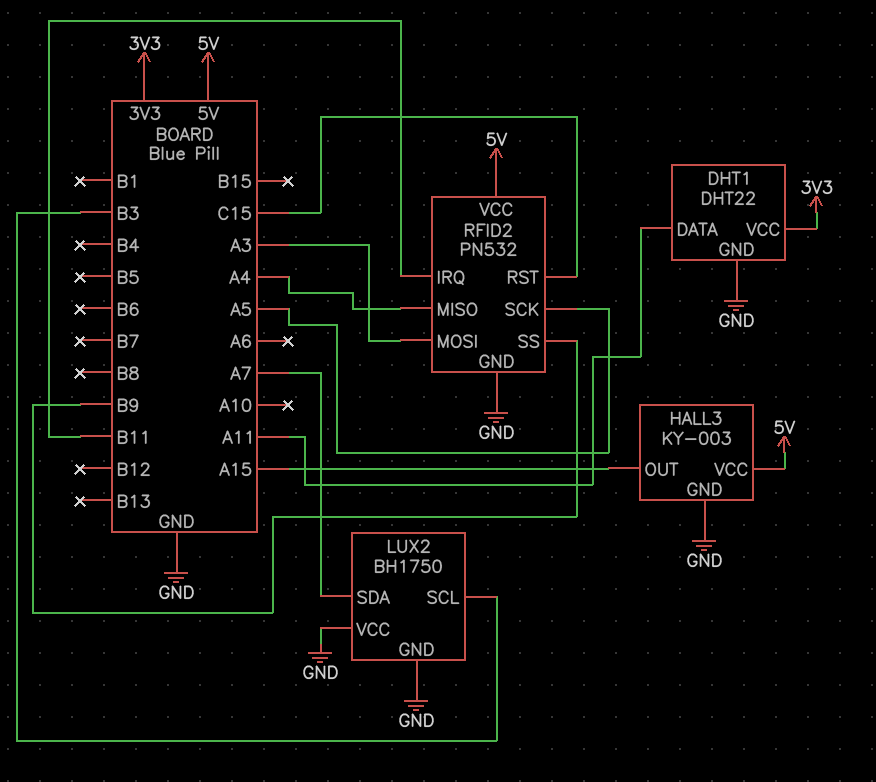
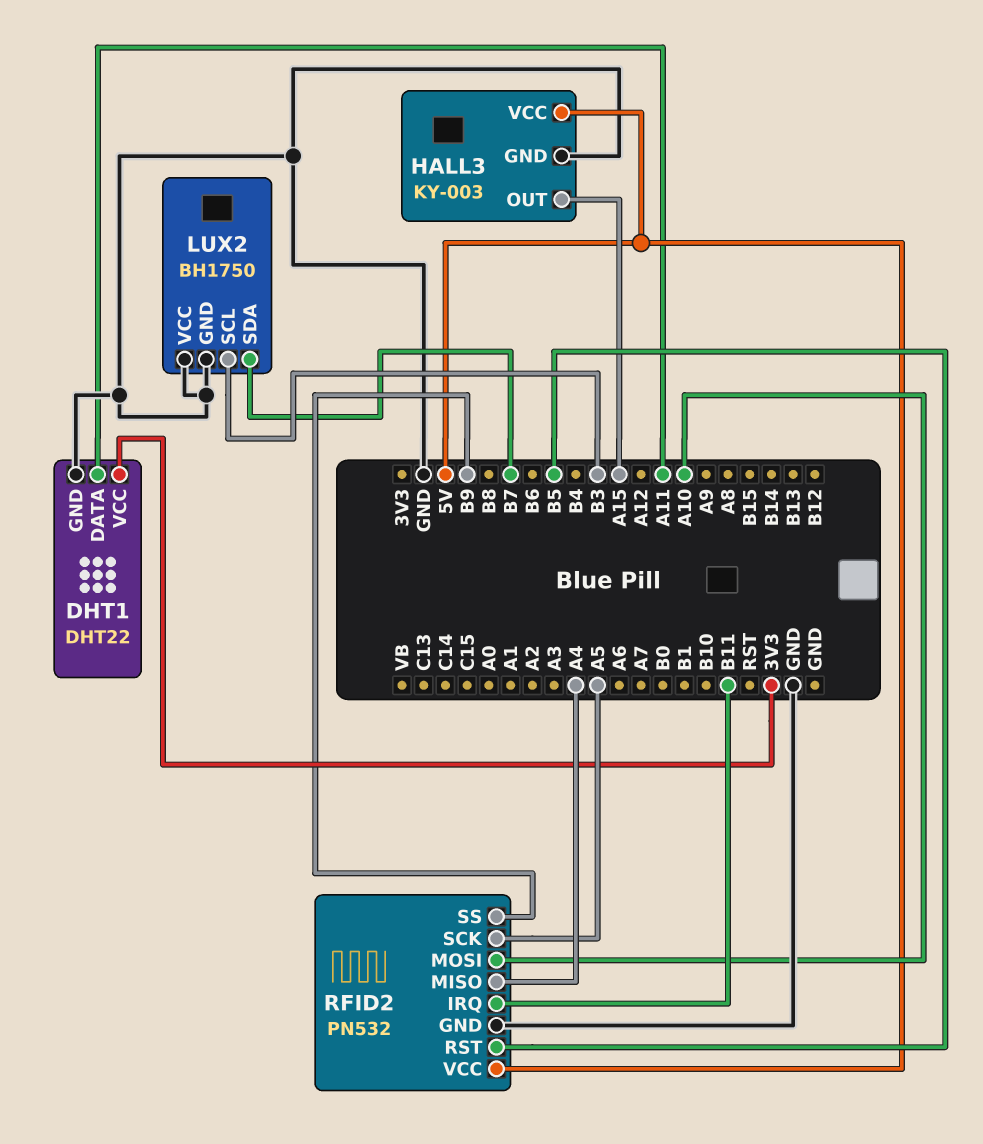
LUX2 pin SDA: A7 -> B7
RFID2 pin MOSI: A3 -> A10
RFID2 pin RST: C15 -> B5

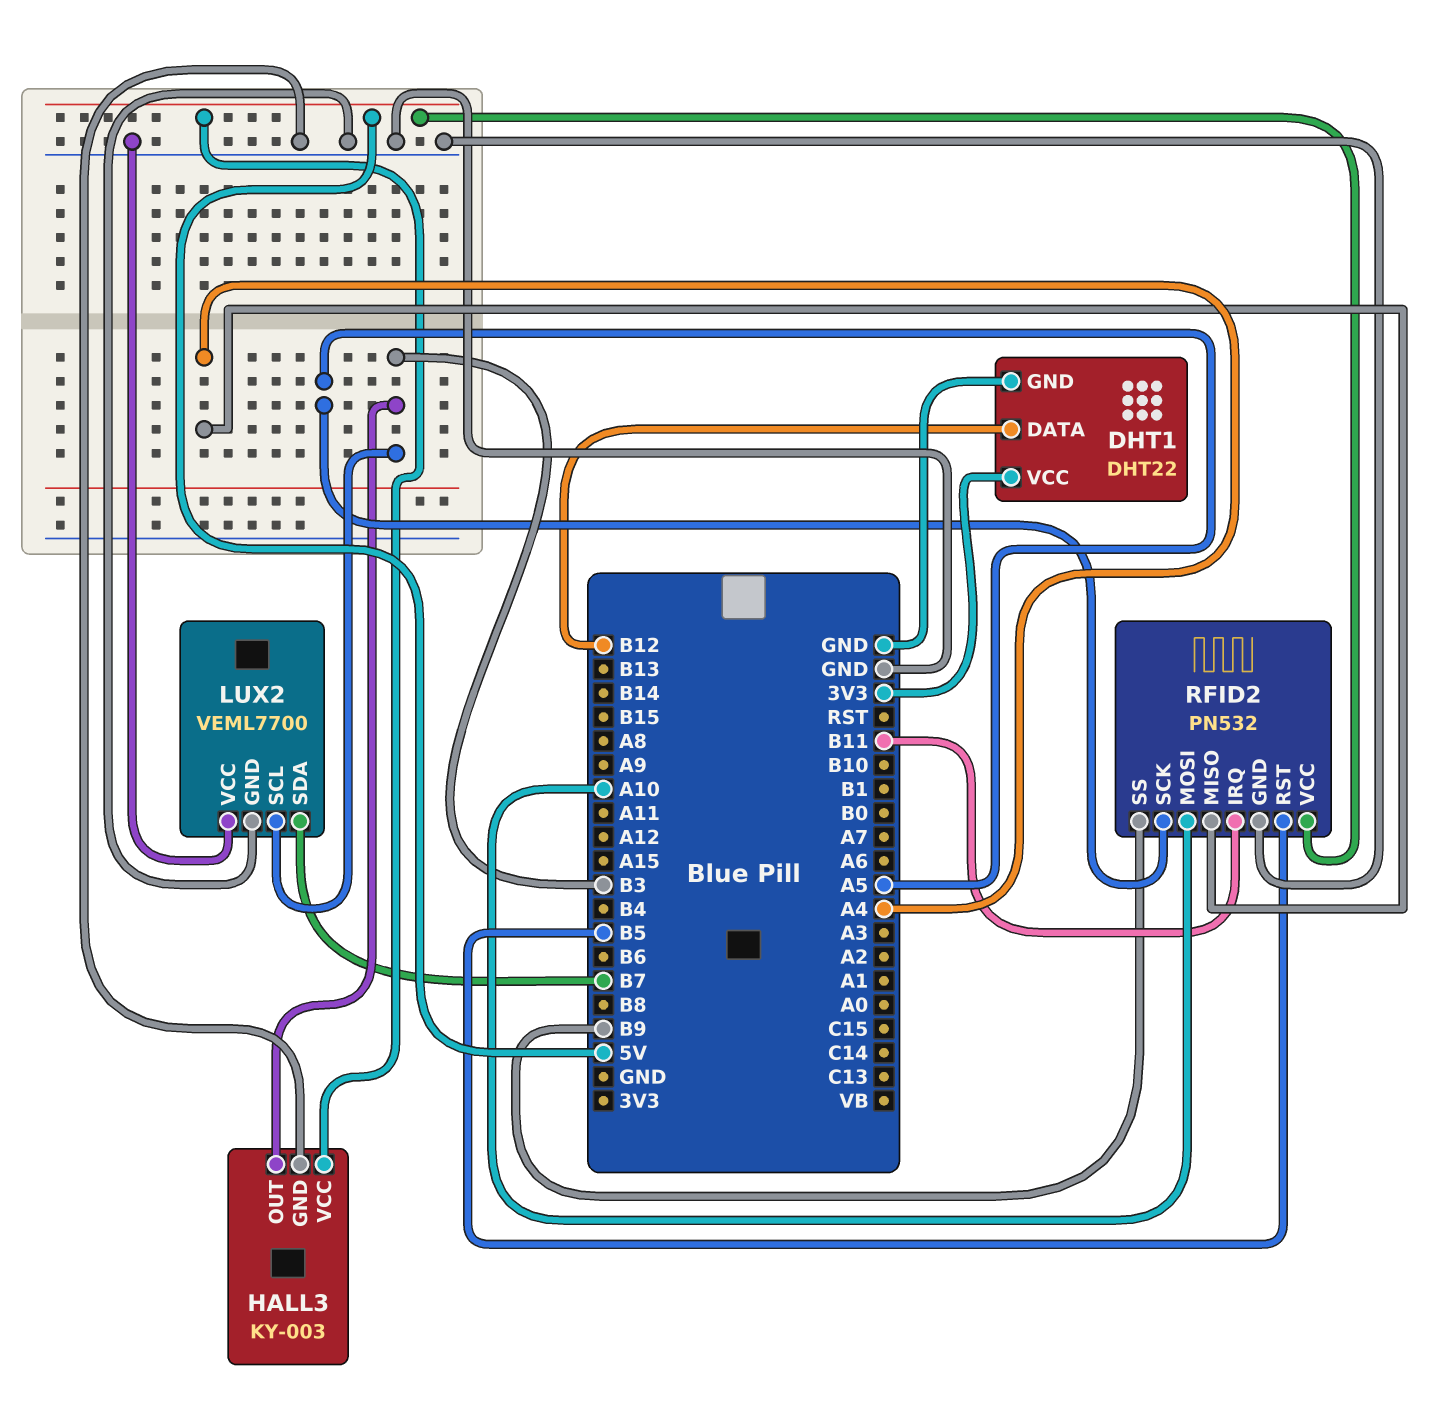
DHT1 pin DATA: A11 -> B12
HALL3 pin OUT: A15 -> B3
LUX2: BH1750 -> VEML7700

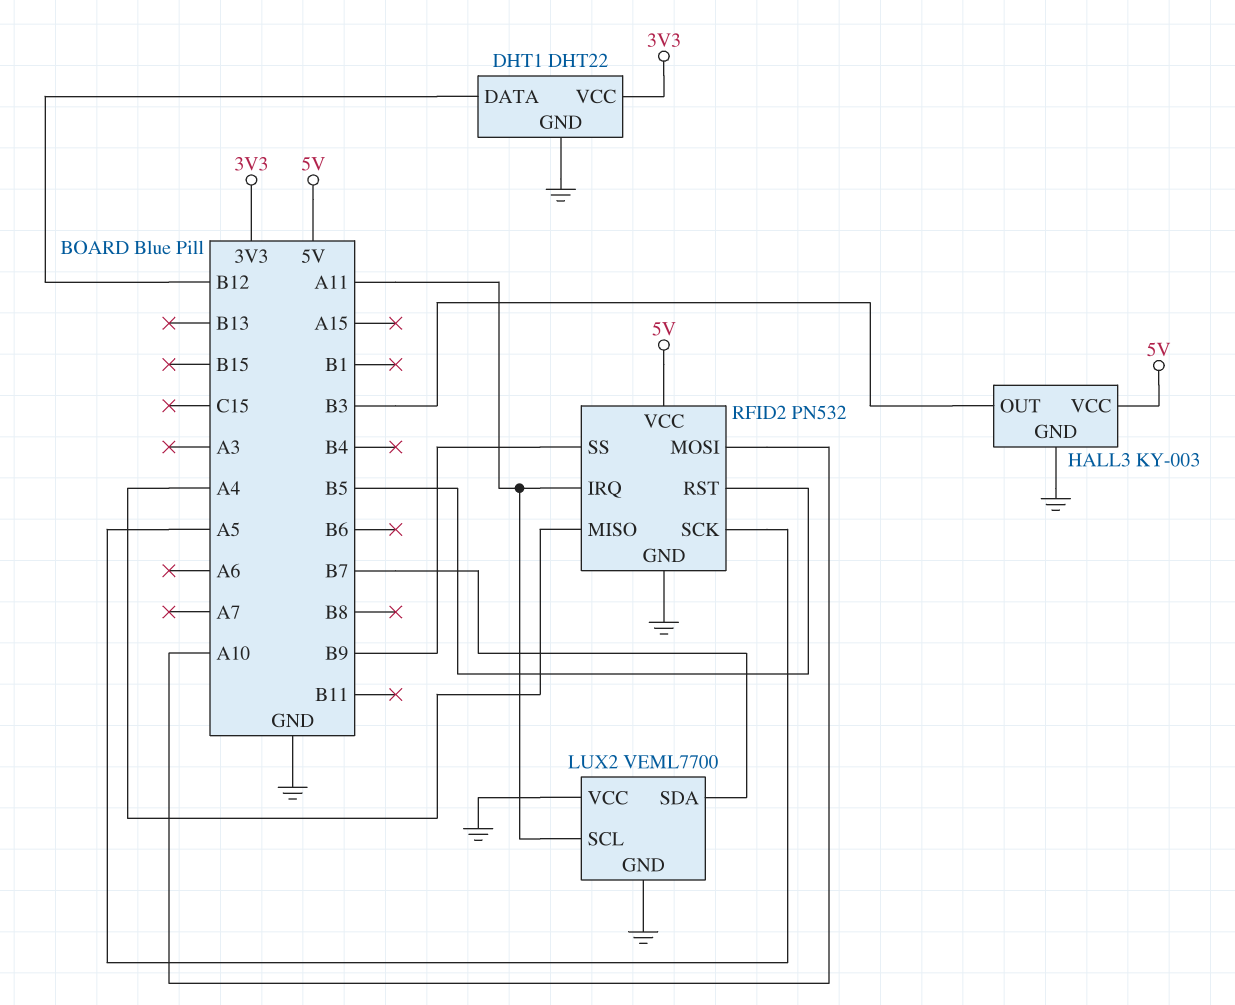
LUX2 pin SCL: B3 -> A11
RFID2 pin IRQ: B11 -> A11

